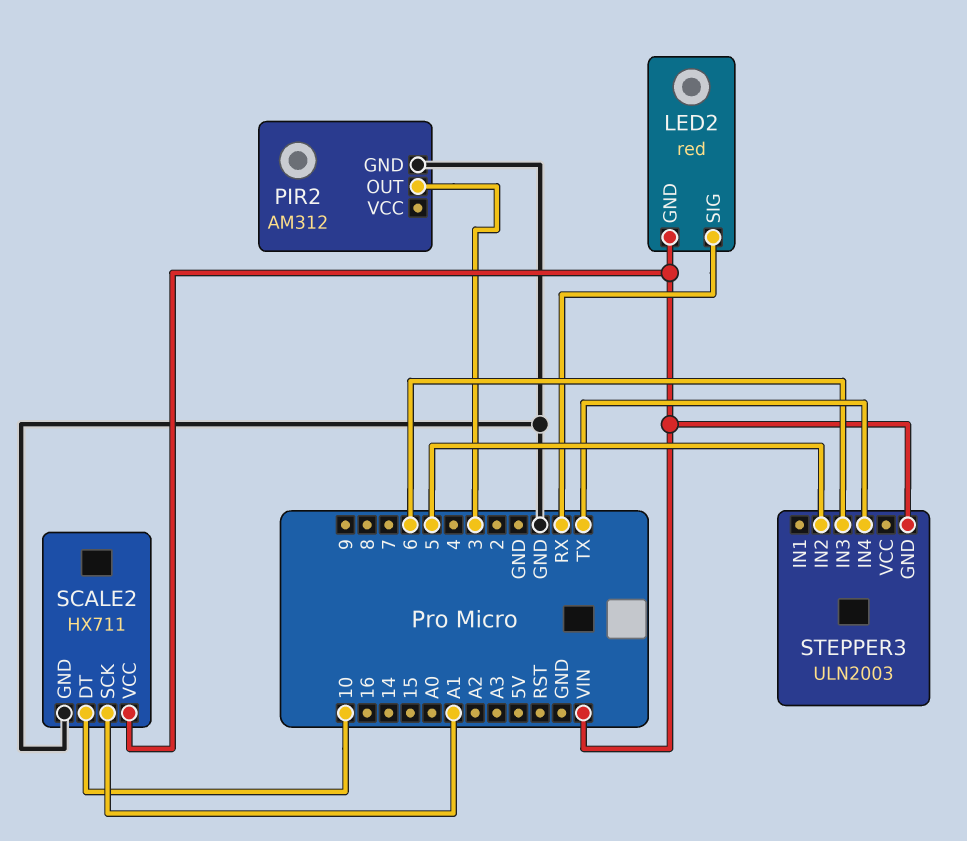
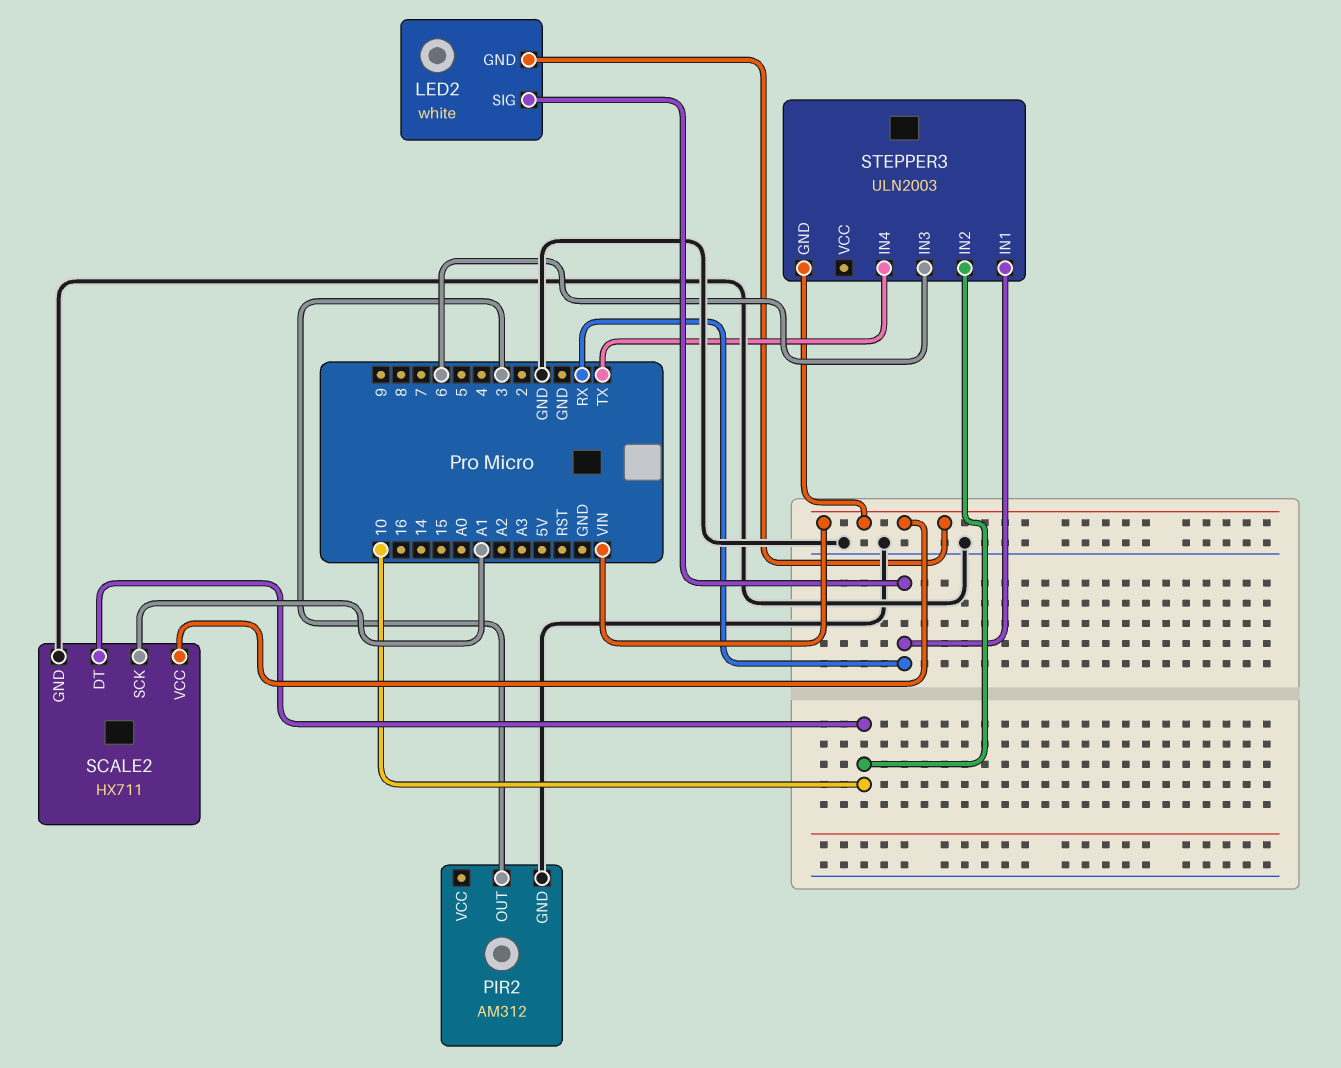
LED2: red -> white
STEPPER3 pin IN1: none -> RX
STEPPER3 pin IN2: 5 -> 10

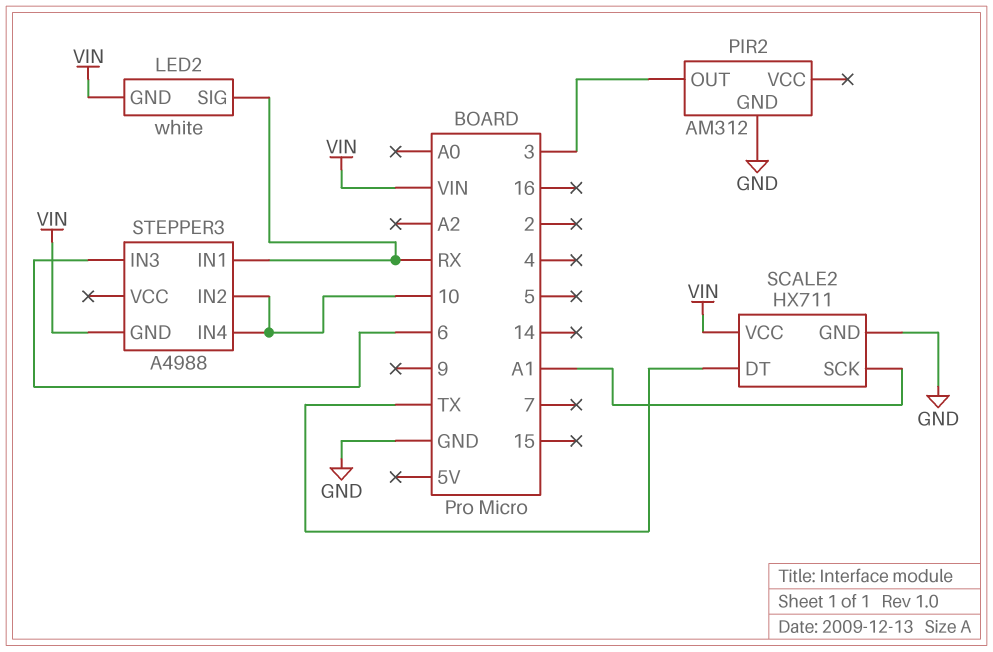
SCALE2 pin DT: 10 -> TX
STEPPER3: ULN2003 -> A4988
STEPPER3 pin IN4: TX -> 10

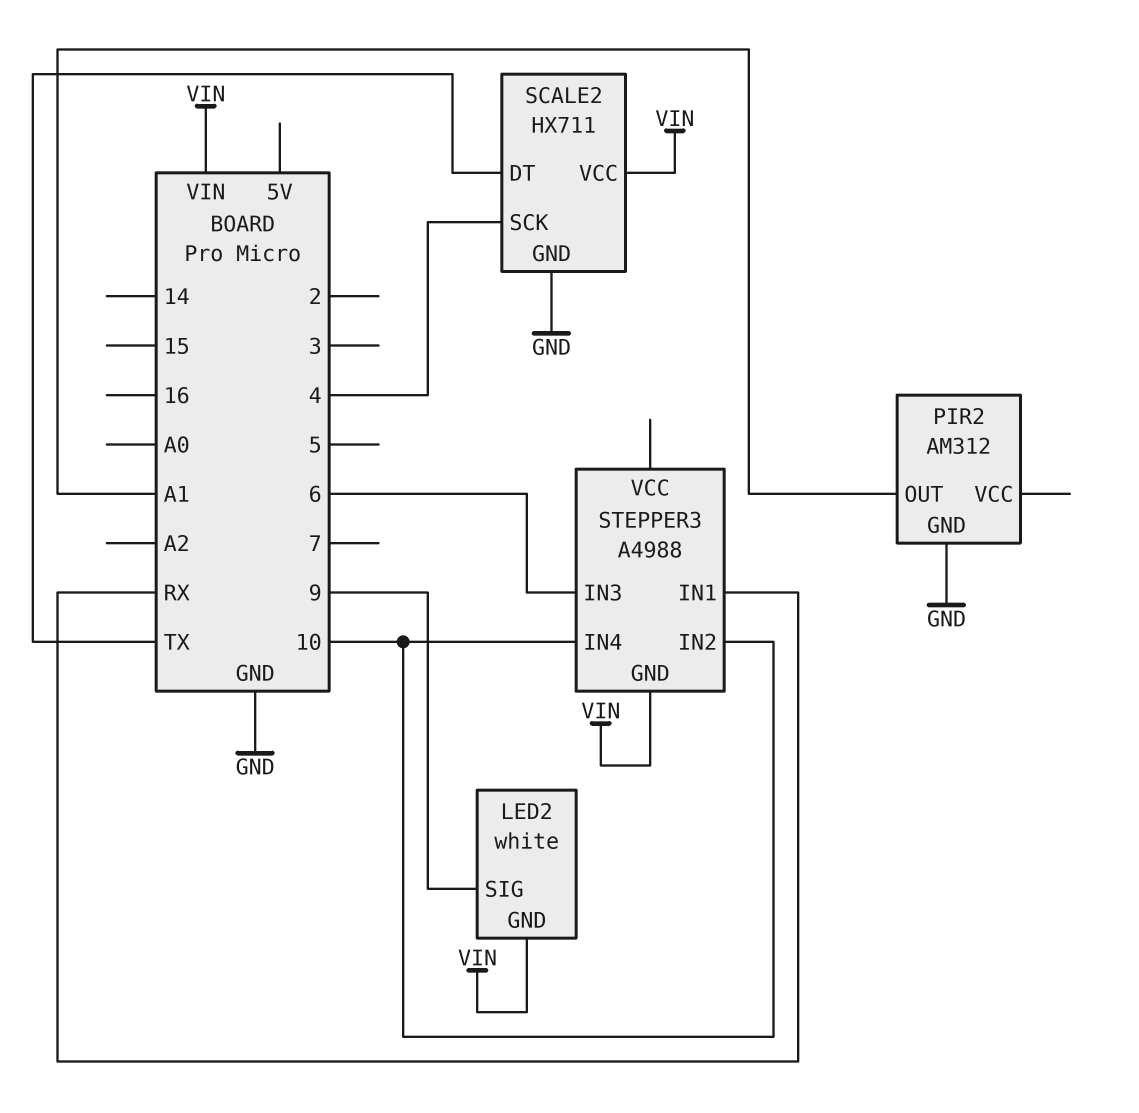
LED2 pin SIG: RX -> 9
PIR2 pin OUT: 3 -> A1
SCALE2 pin SCK: A1 -> 4

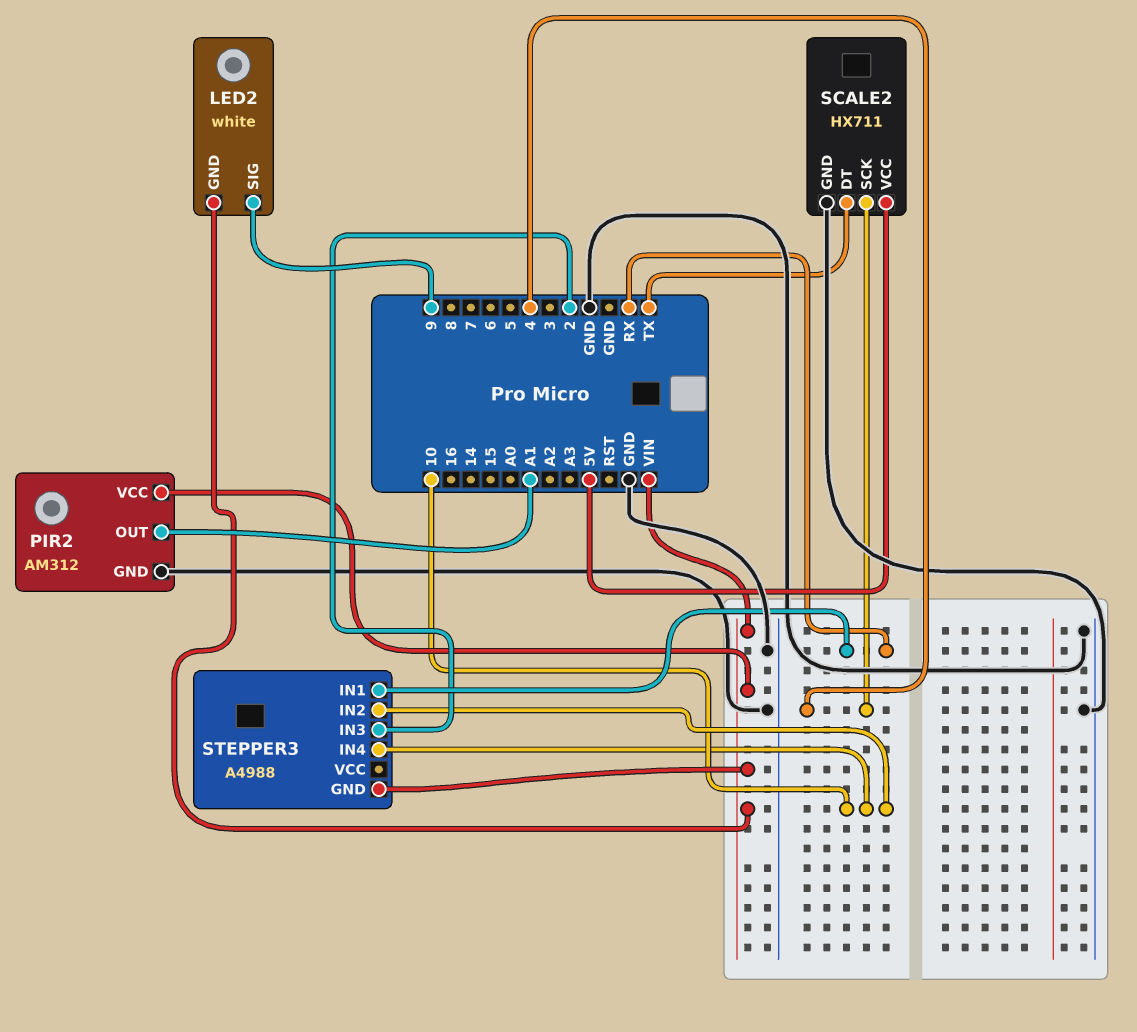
PIR2 pin VCC: none -> VIN
SCALE2 pin VCC: VIN -> 5V
STEPPER3 pin IN3: 6 -> 2

